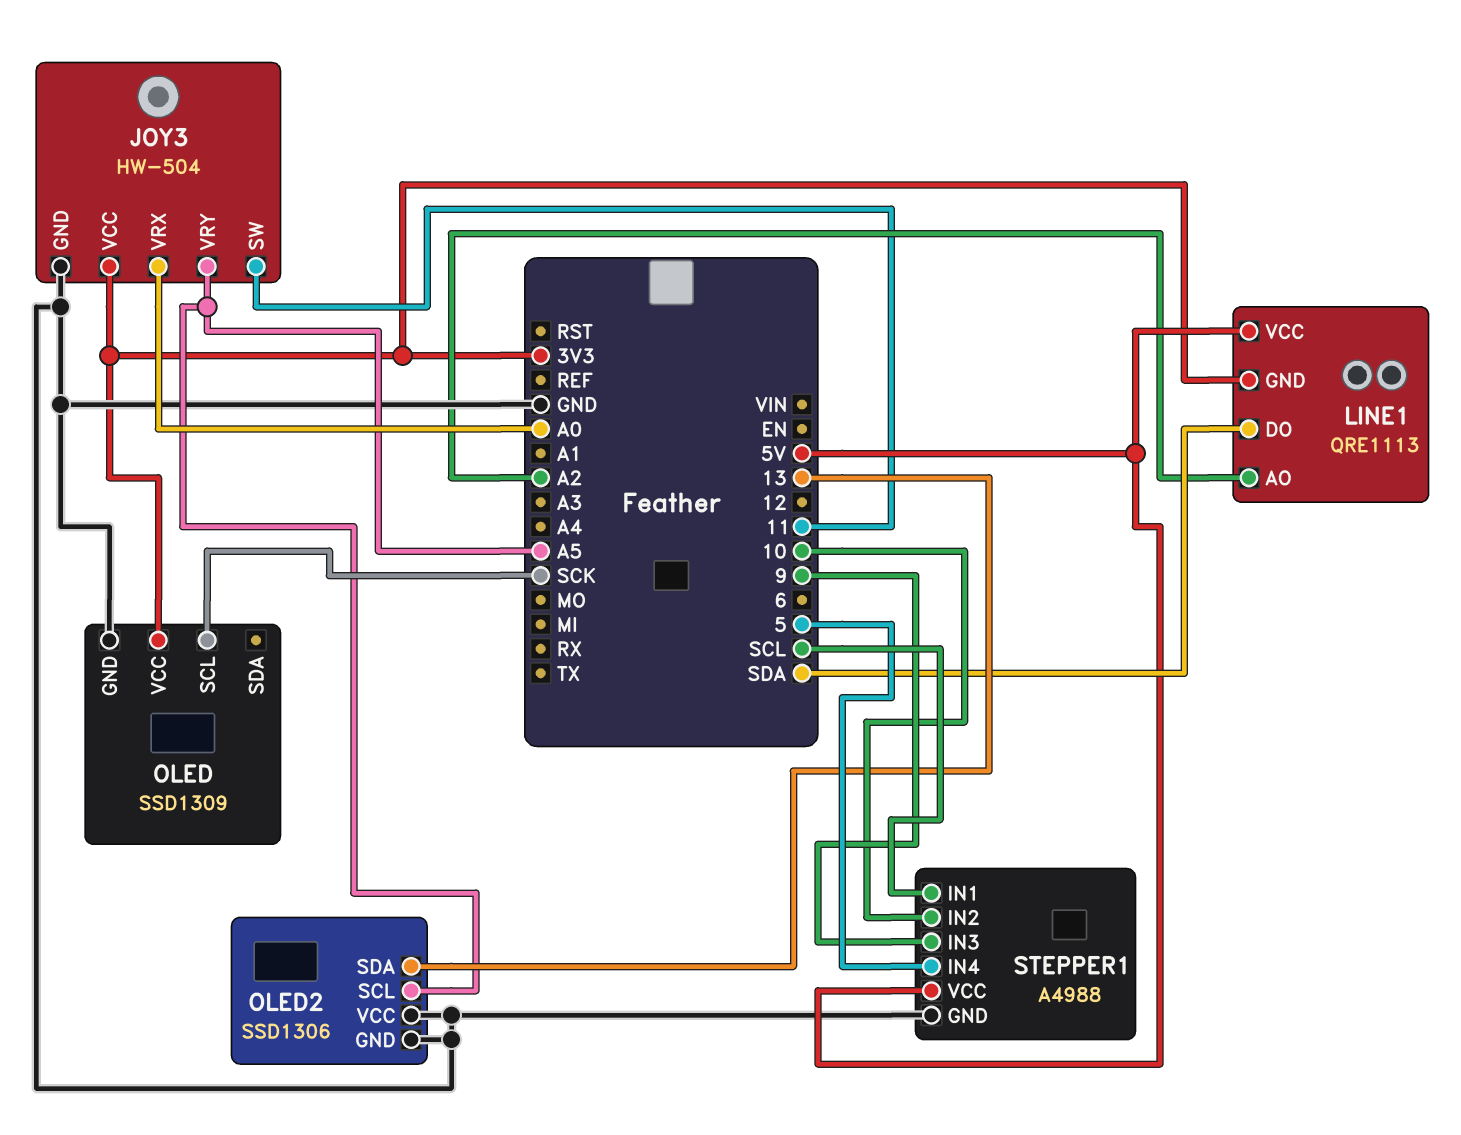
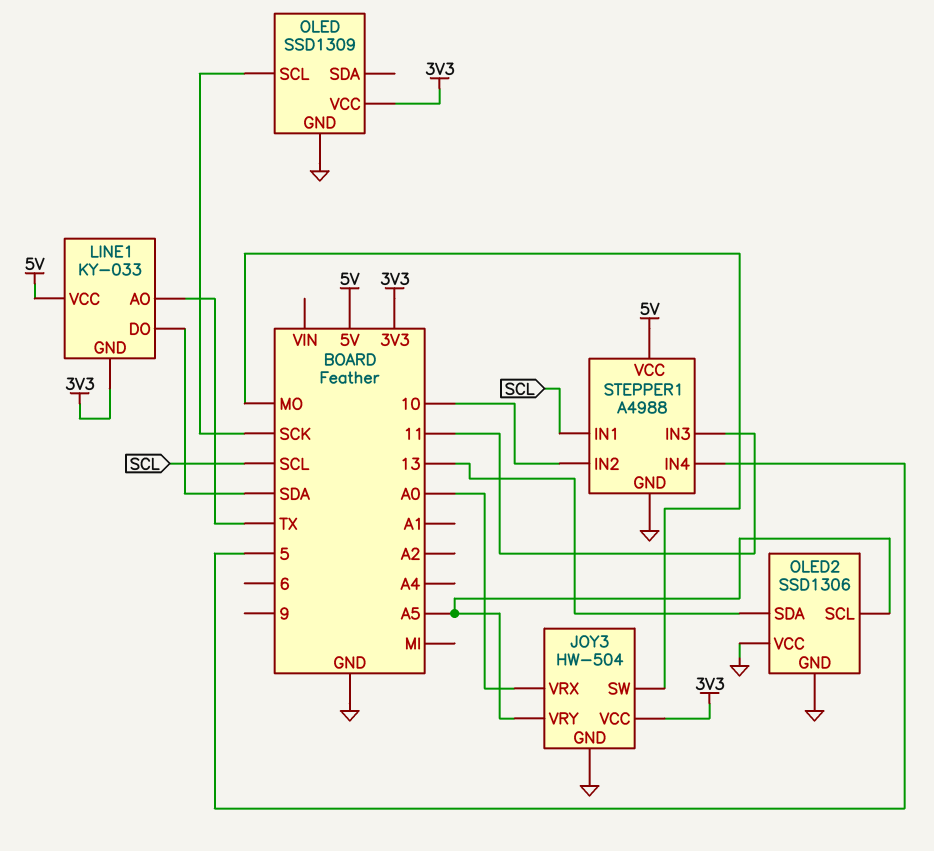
JOY3 pin SW: 11 -> MO
LINE1: QRE1113 -> KY-033
LINE1 pin AO: A2 -> TX
STEPPER1 pin IN3: 9 -> 11

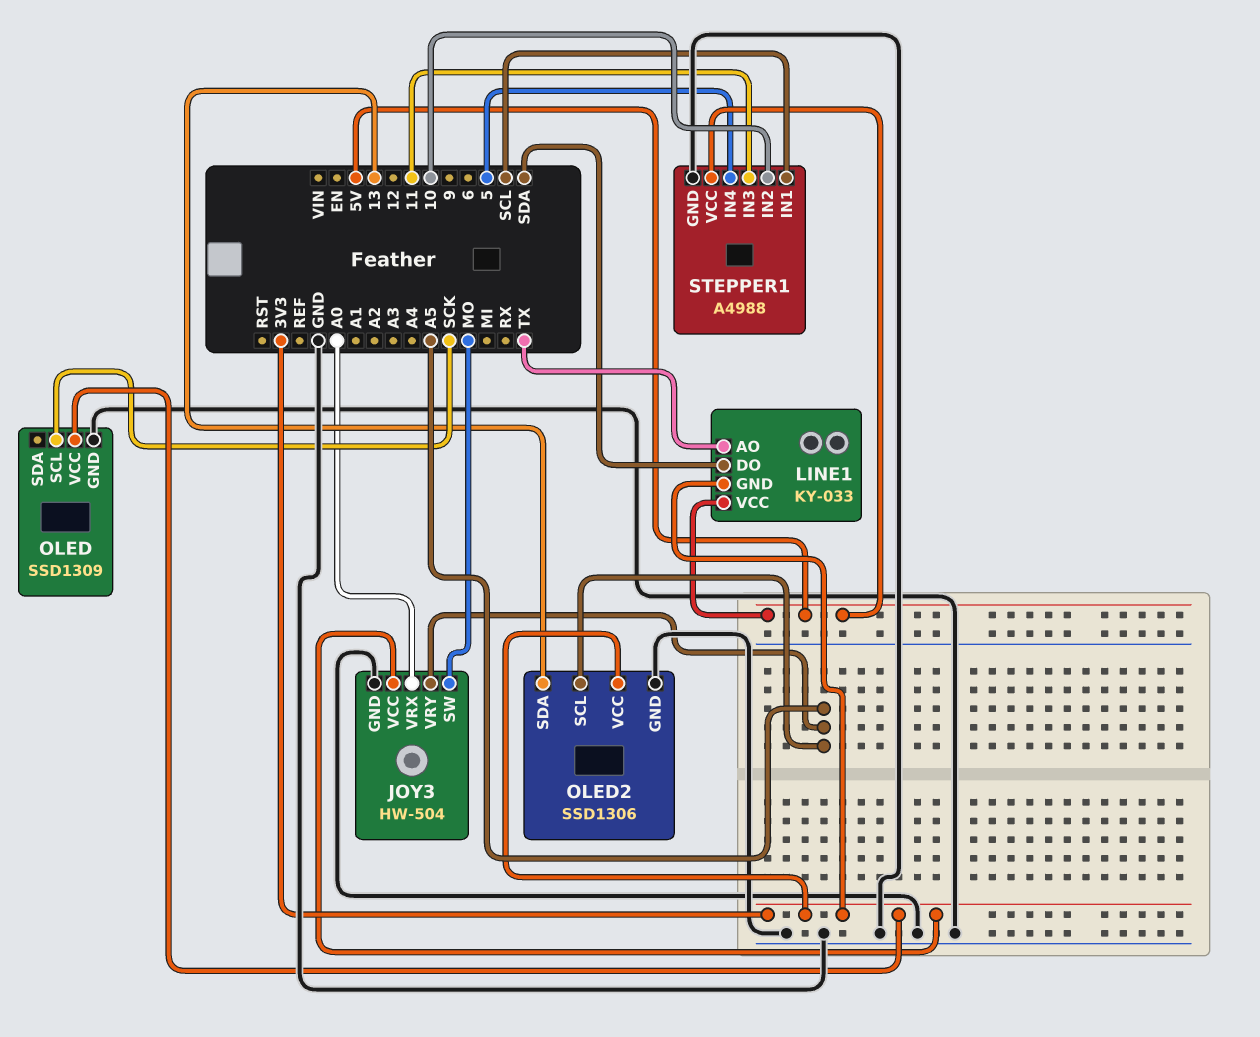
OLED2 pin VCC: GND -> 3V3

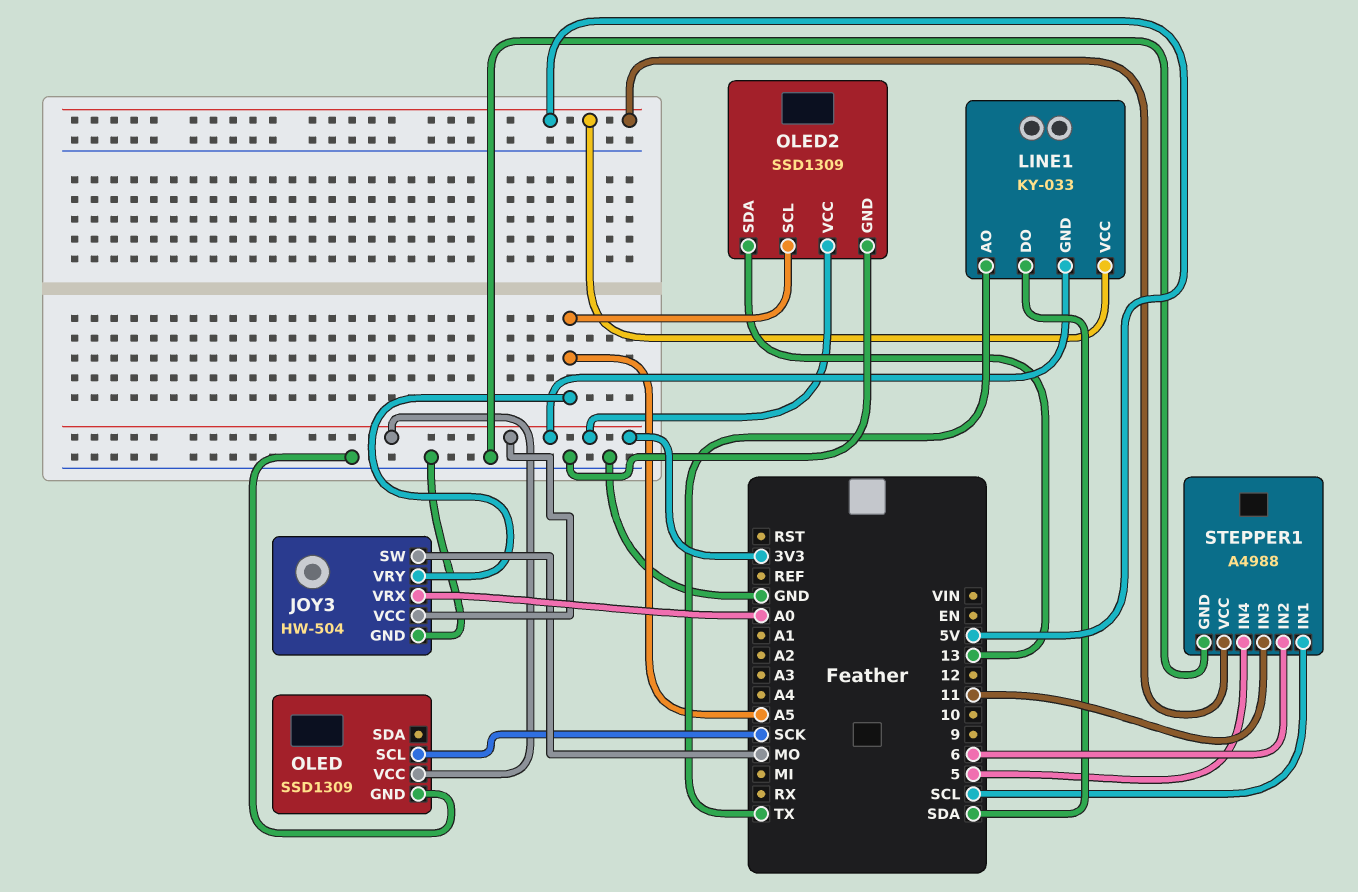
OLED2: SSD1306 -> SSD1309
STEPPER1 pin IN2: 10 -> 6

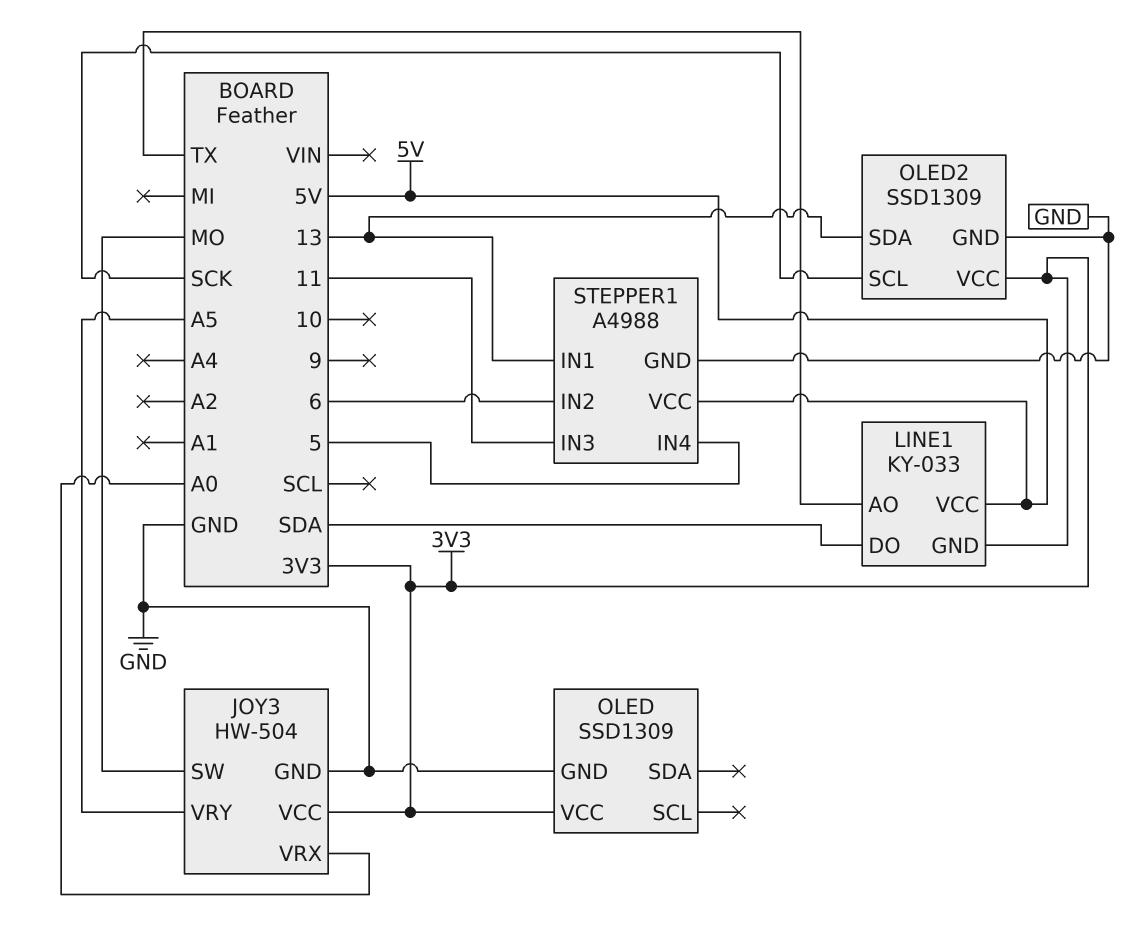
OLED pin SCL: SCK -> none
OLED2 pin SCL: A5 -> SCK
STEPPER1 pin IN1: SCL -> 13

